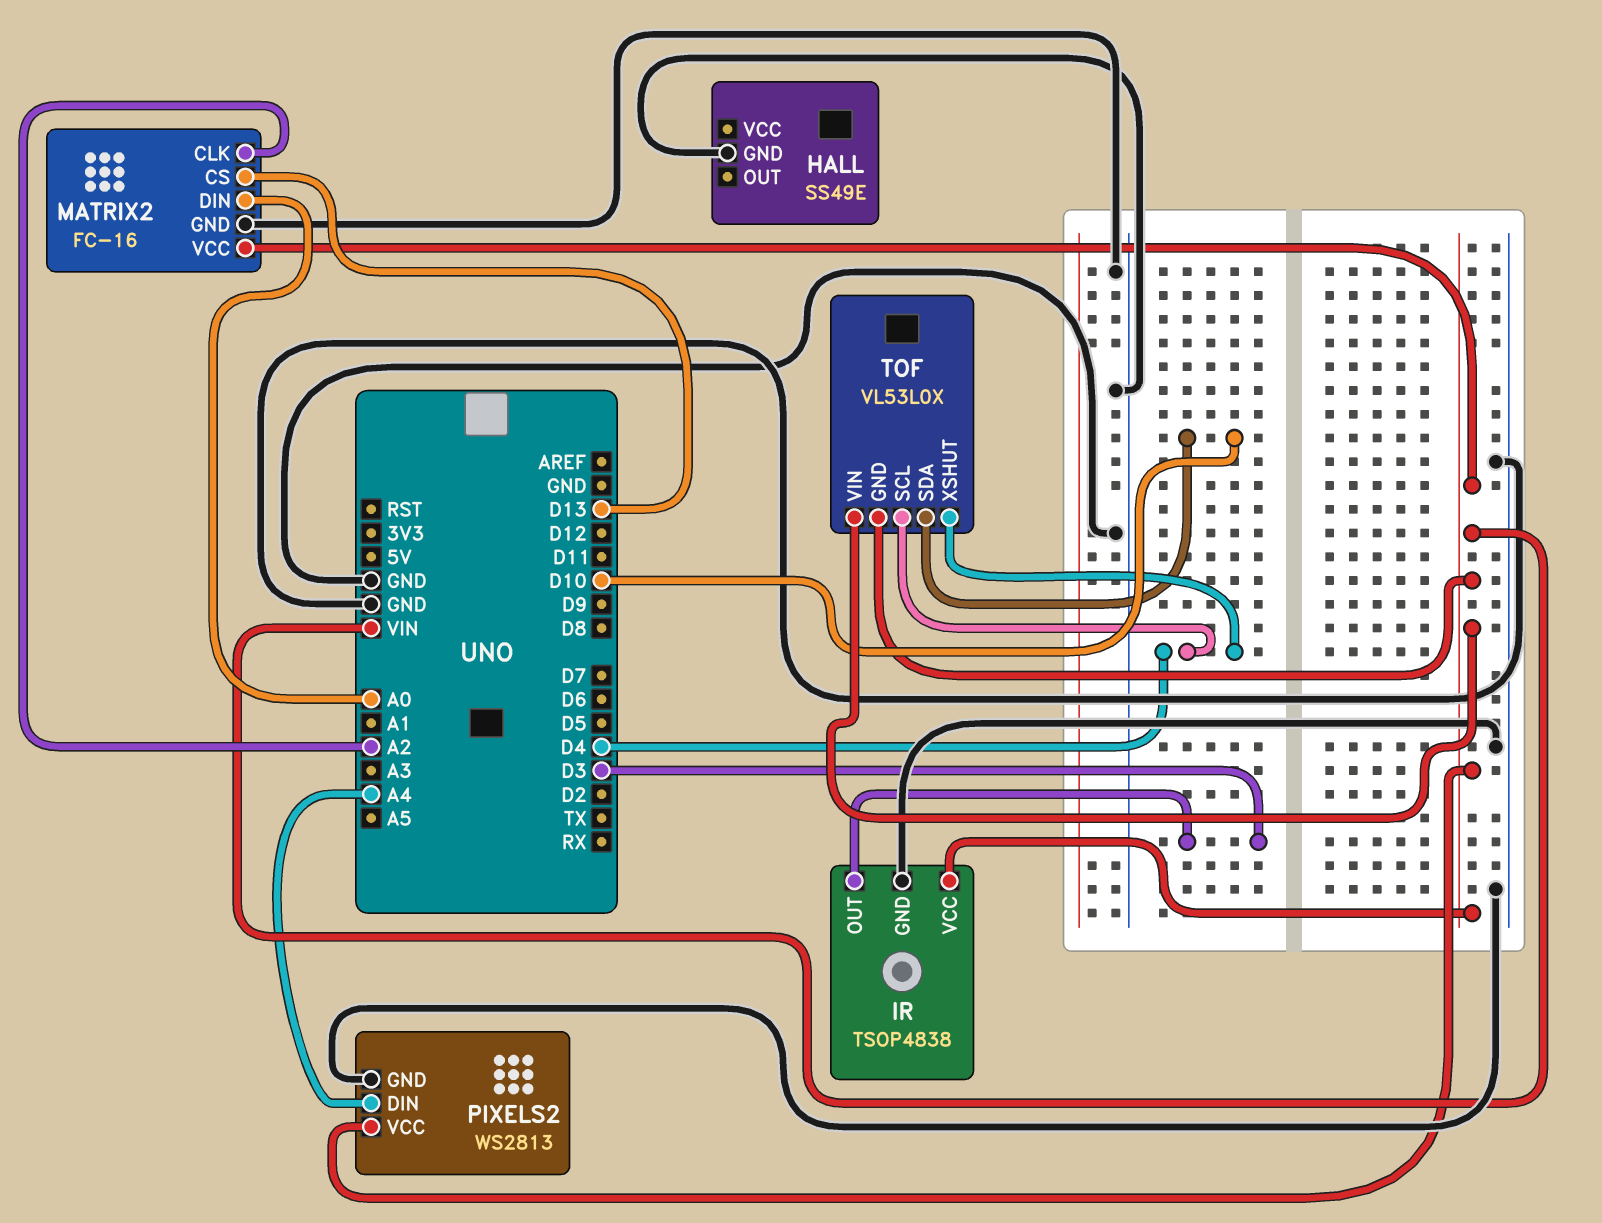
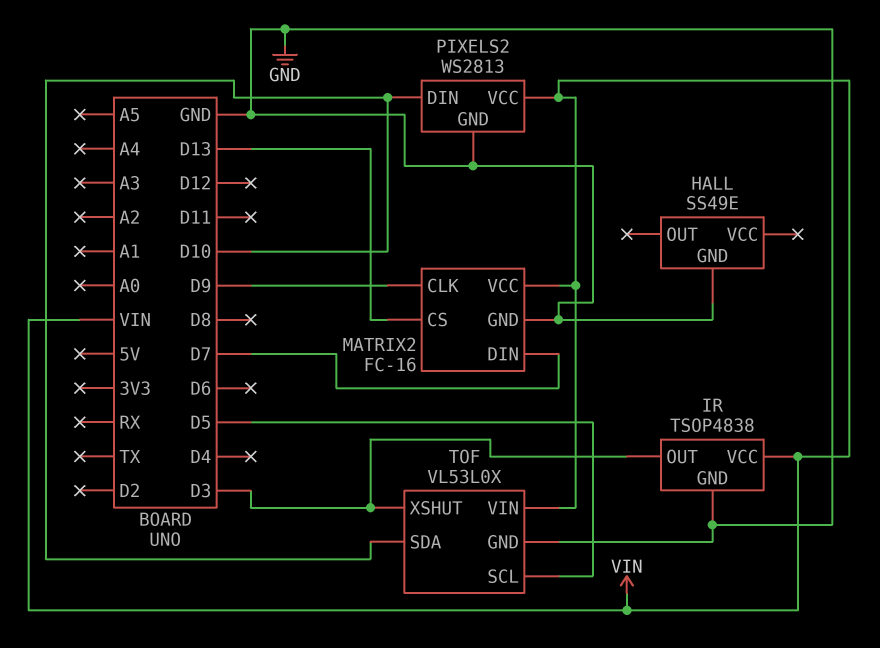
MATRIX2 pin CLK: A2 -> D9
MATRIX2 pin DIN: A0 -> D7
PIXELS2 pin DIN: A4 -> D10
TOF pin GND: VIN -> GND
TOF pin SCL: D4 -> D5
TOF pin XSHUT: D4 -> D3

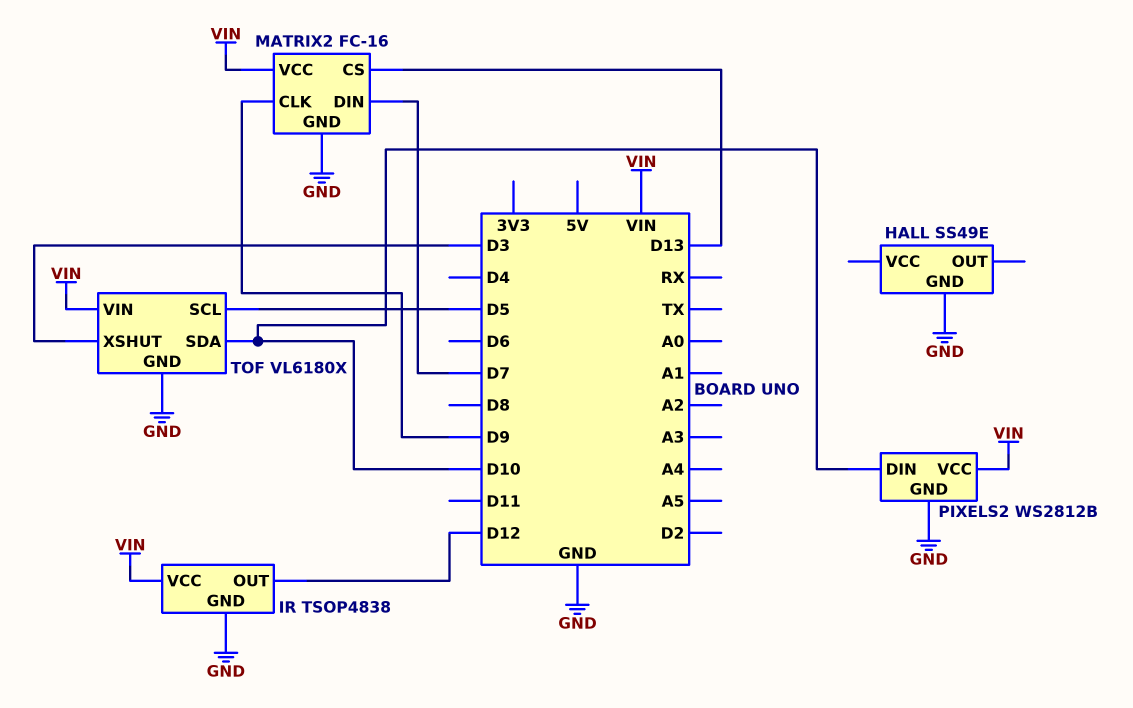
IR pin OUT: D3 -> D12
PIXELS2: WS2813 -> WS2812B
TOF: VL53L0X -> VL6180X

